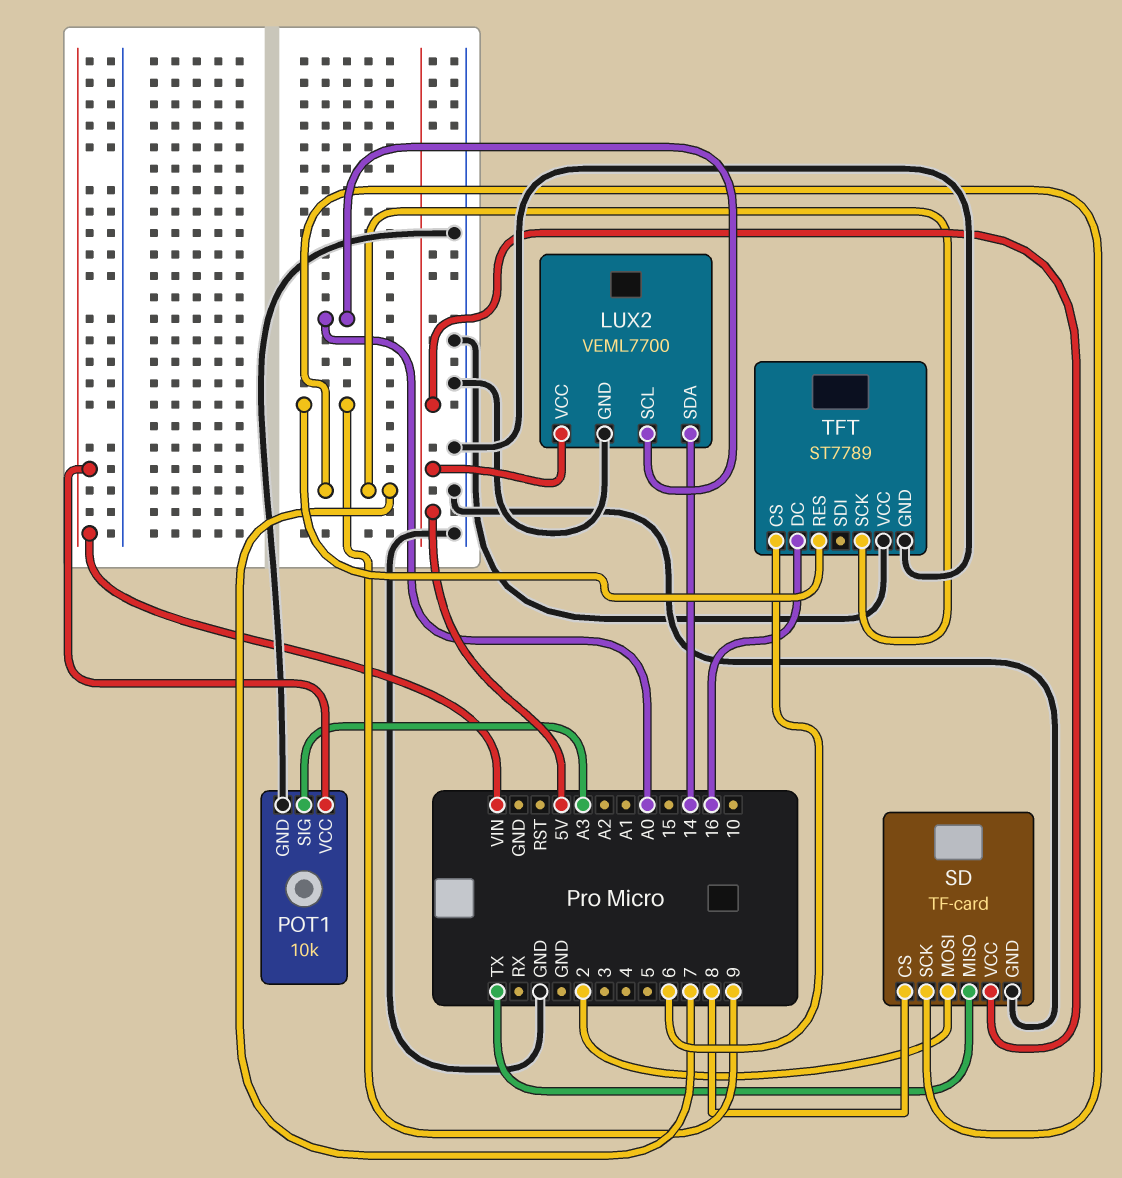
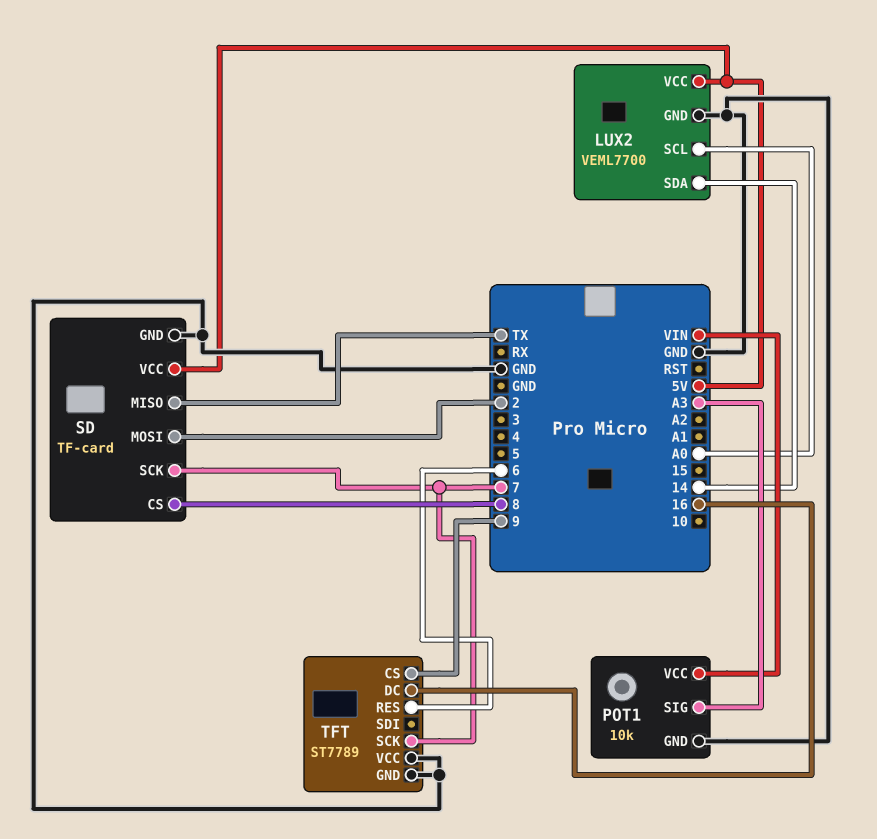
TFT pin CS: 6 -> 9
TFT pin RES: 9 -> 6

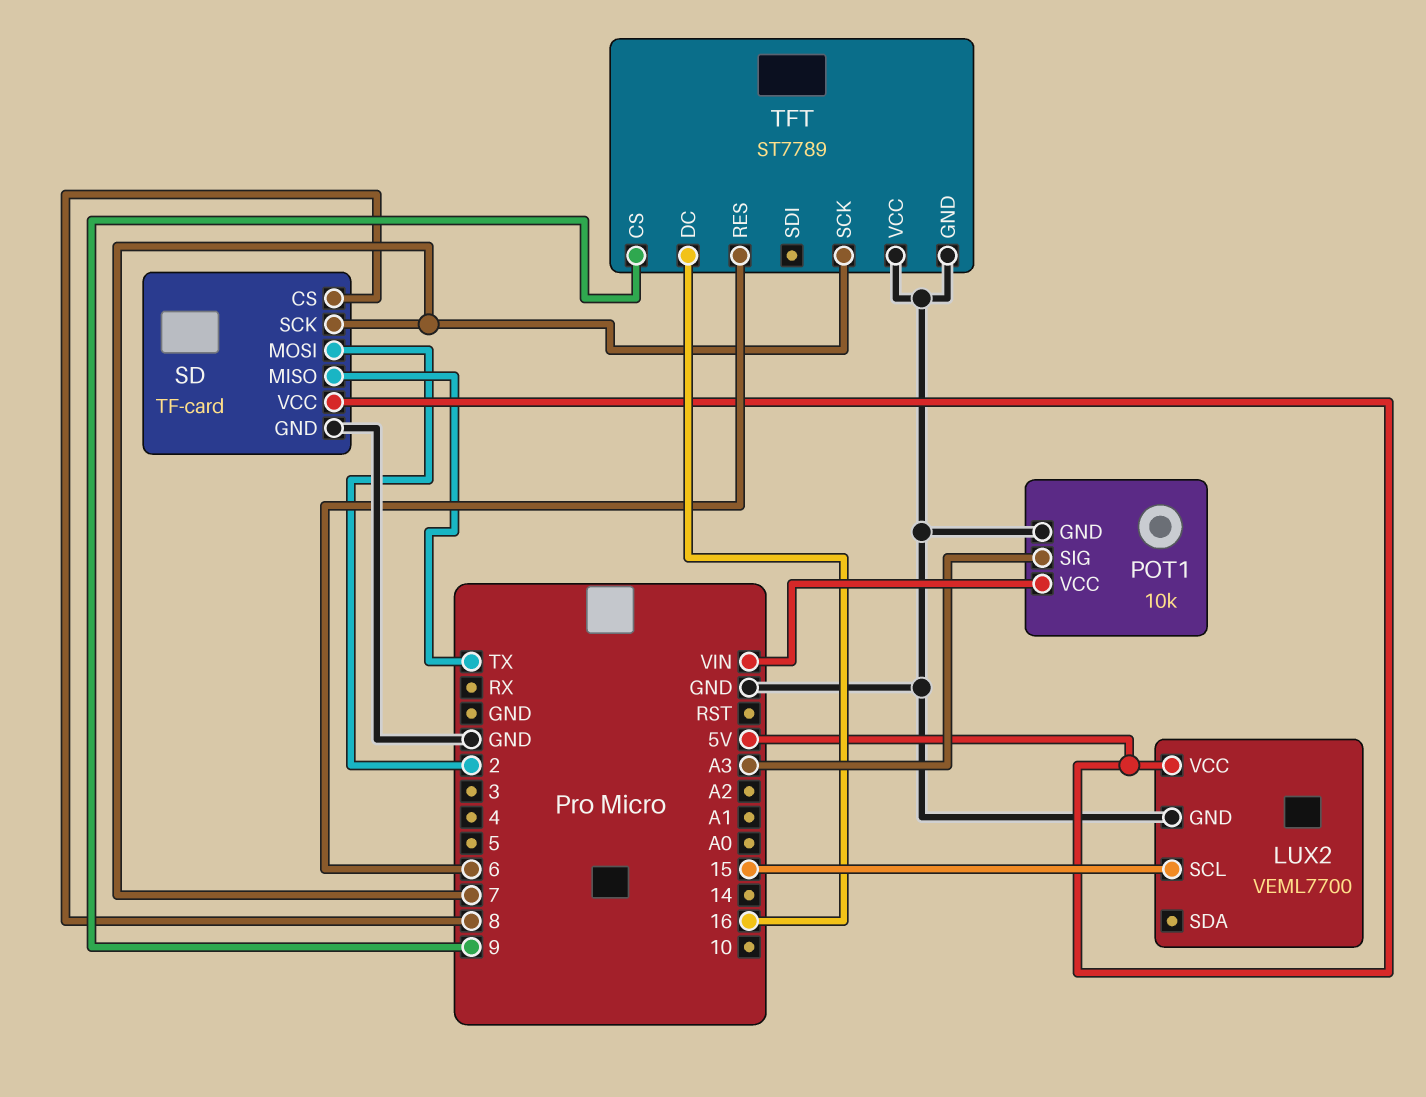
LUX2 pin SCL: A0 -> 15
LUX2 pin SDA: 14 -> none

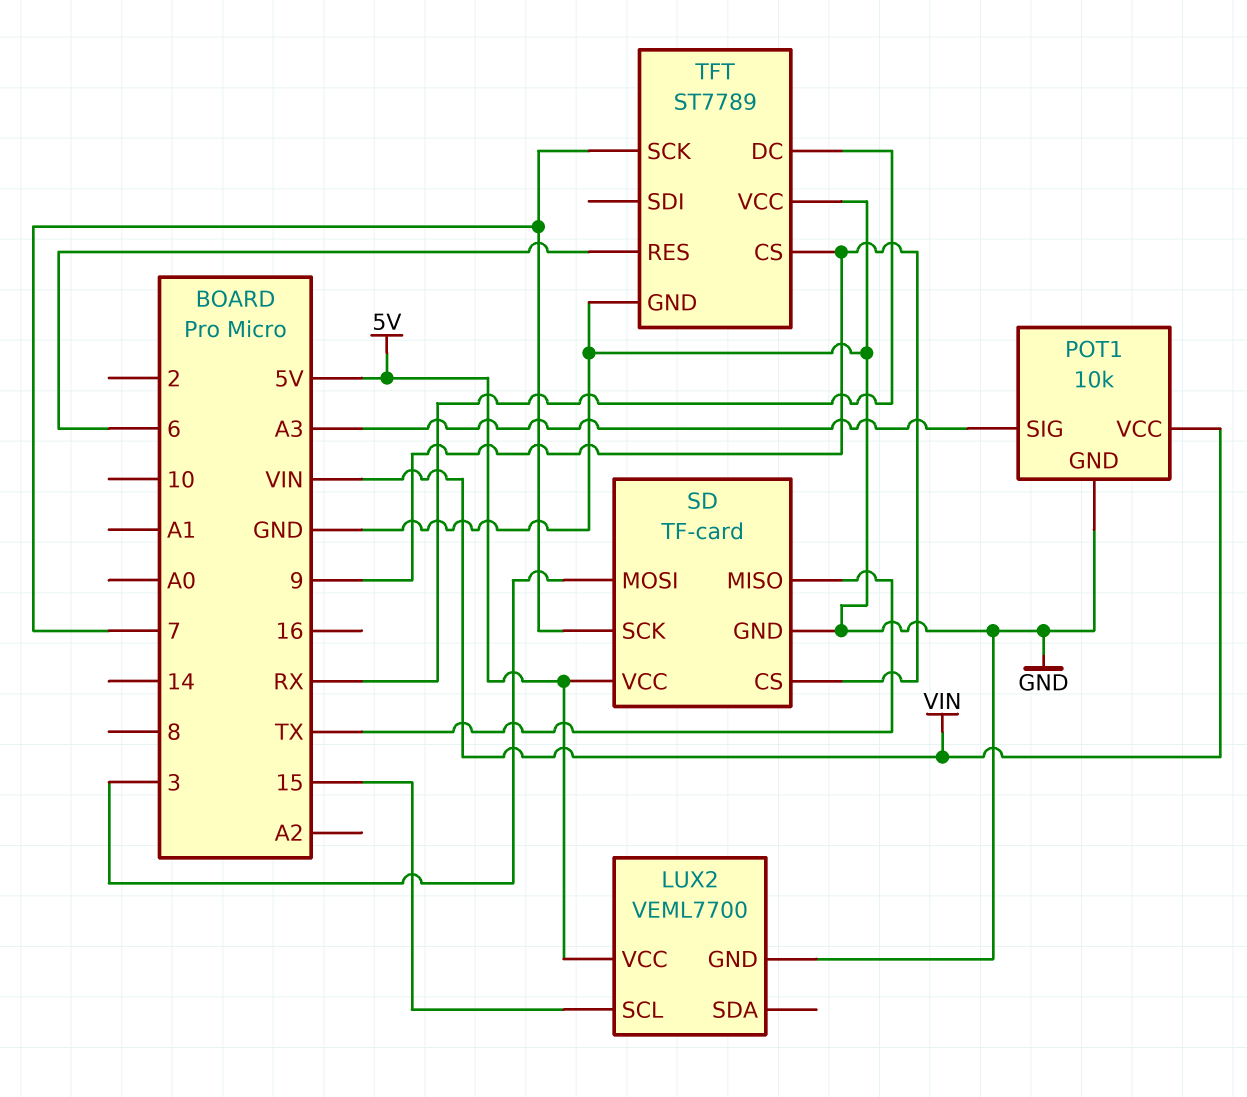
SD pin CS: 8 -> 9
SD pin MOSI: 2 -> 3
TFT pin DC: 16 -> RX

